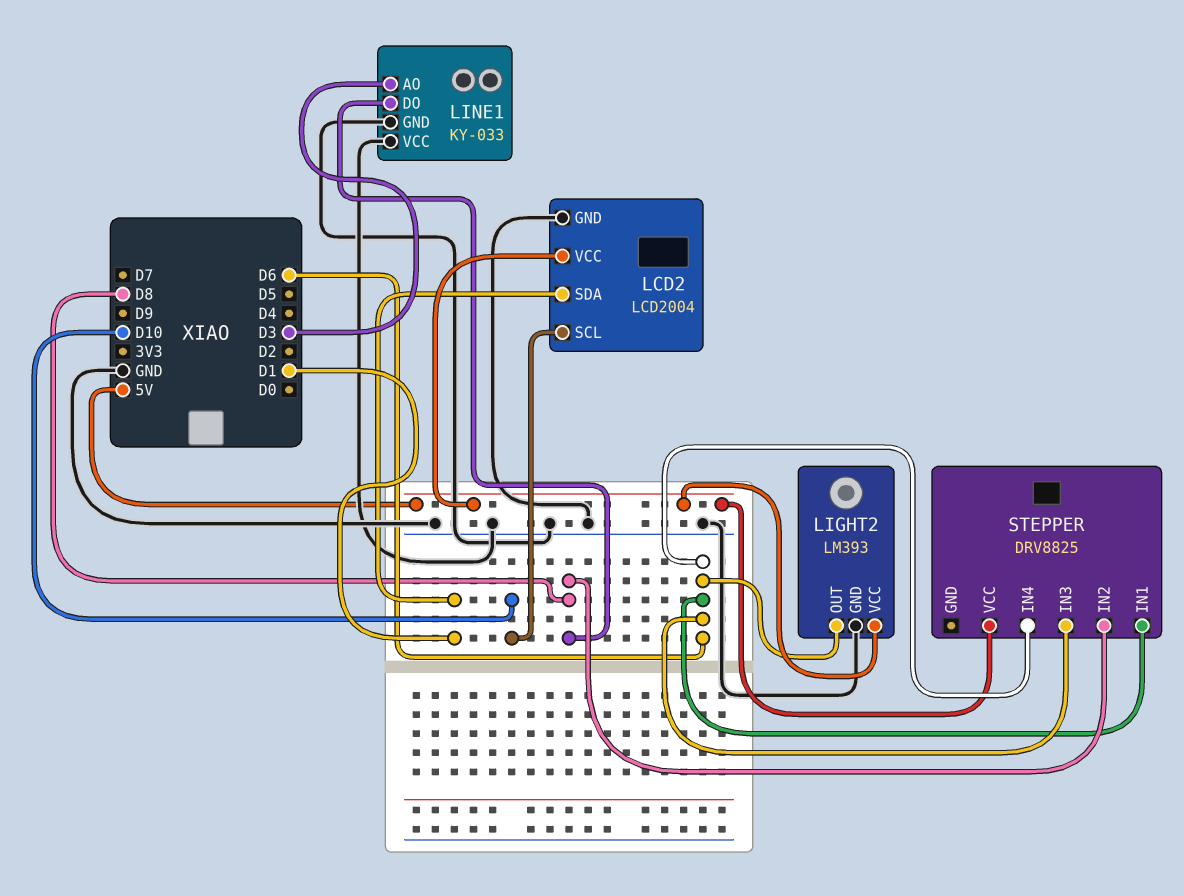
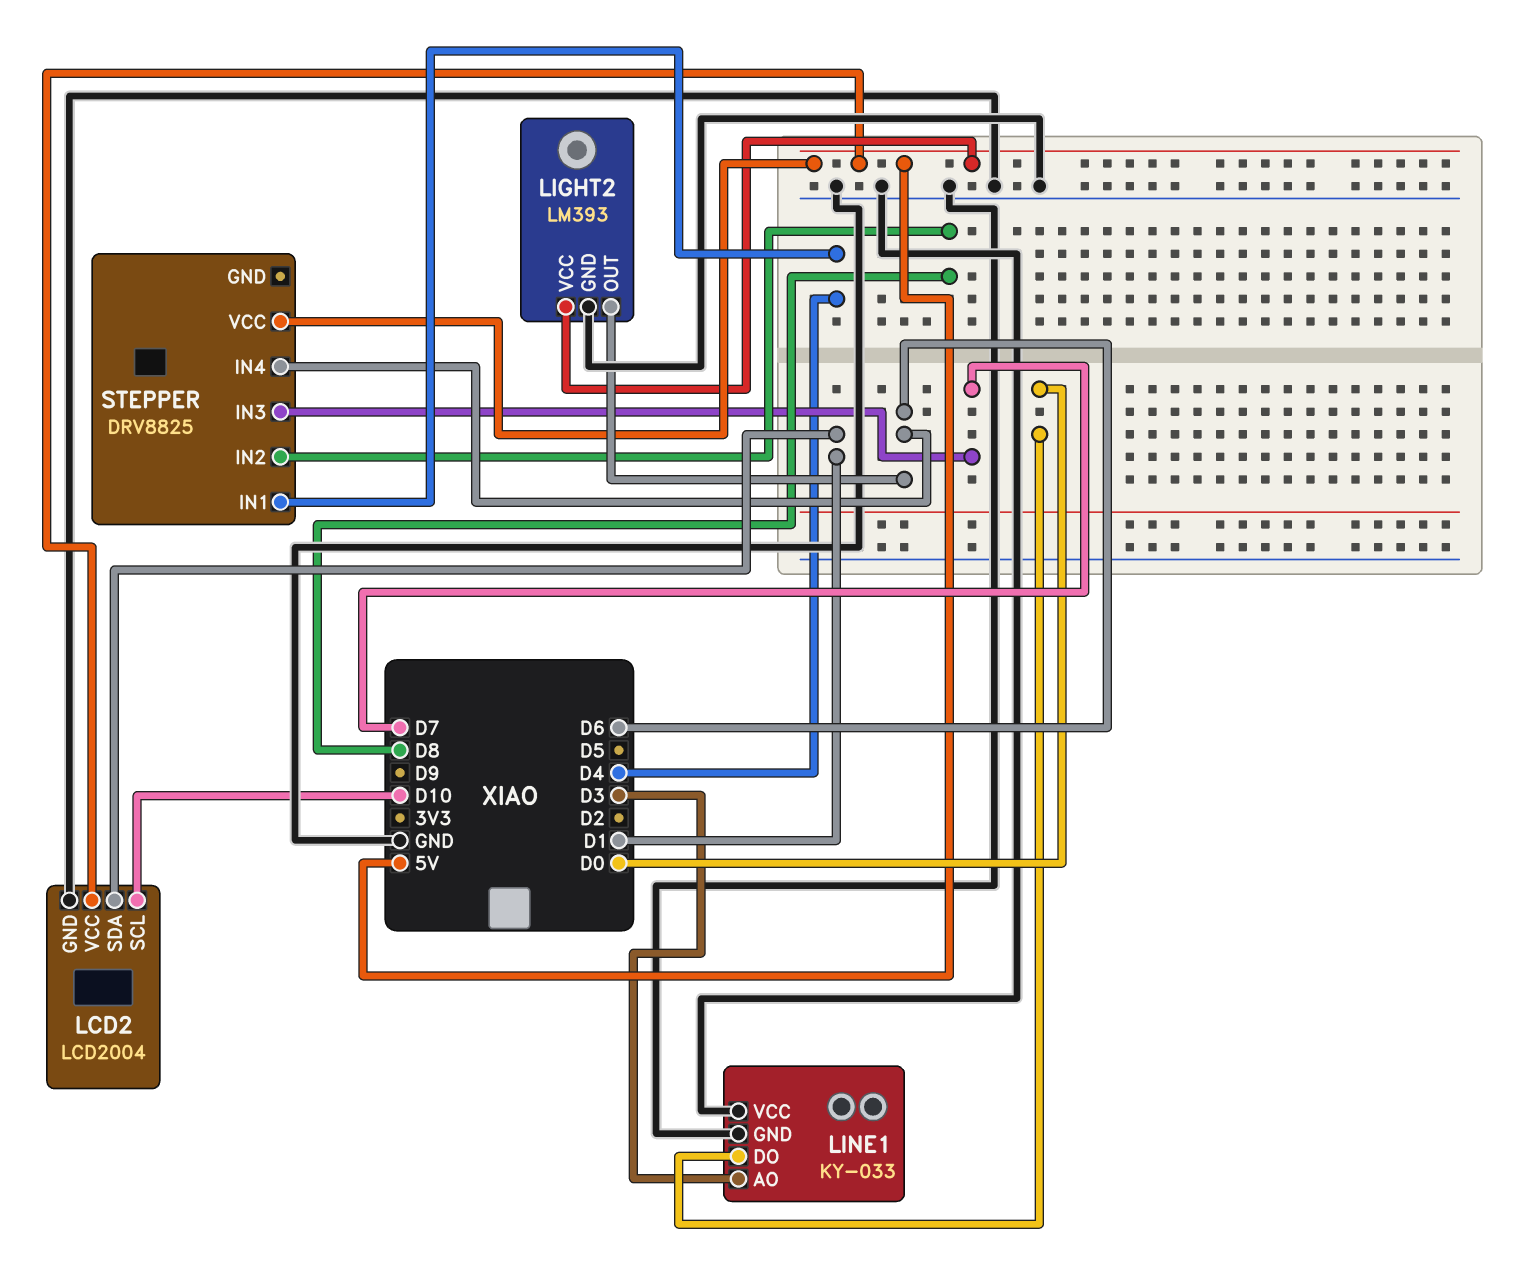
LINE1 pin DO: D8 -> D0
STEPPER pin IN1: D6 -> D4
STEPPER pin IN3: D6 -> D7

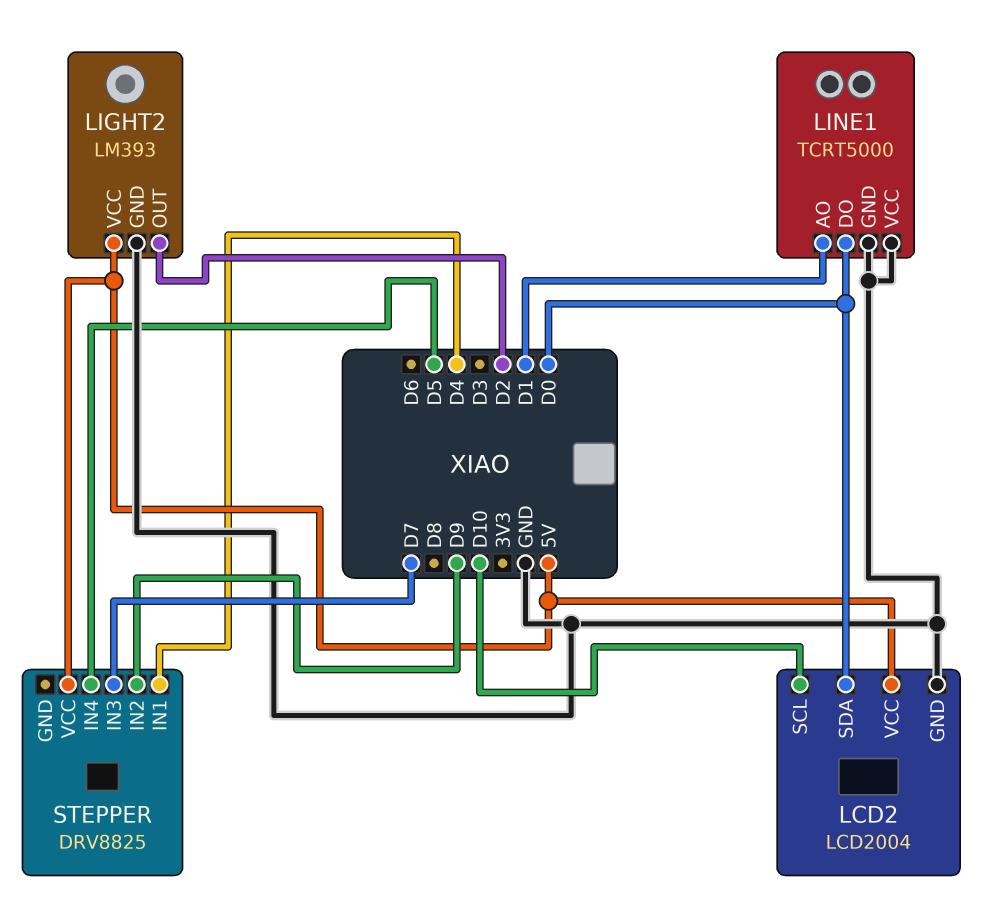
LCD2 pin SDA: D1 -> D0
LIGHT2 pin OUT: D6 -> D2
LINE1: KY-033 -> TCRT5000
LINE1 pin AO: D3 -> D1
STEPPER pin IN2: D8 -> D9
STEPPER pin IN4: D6 -> D5

